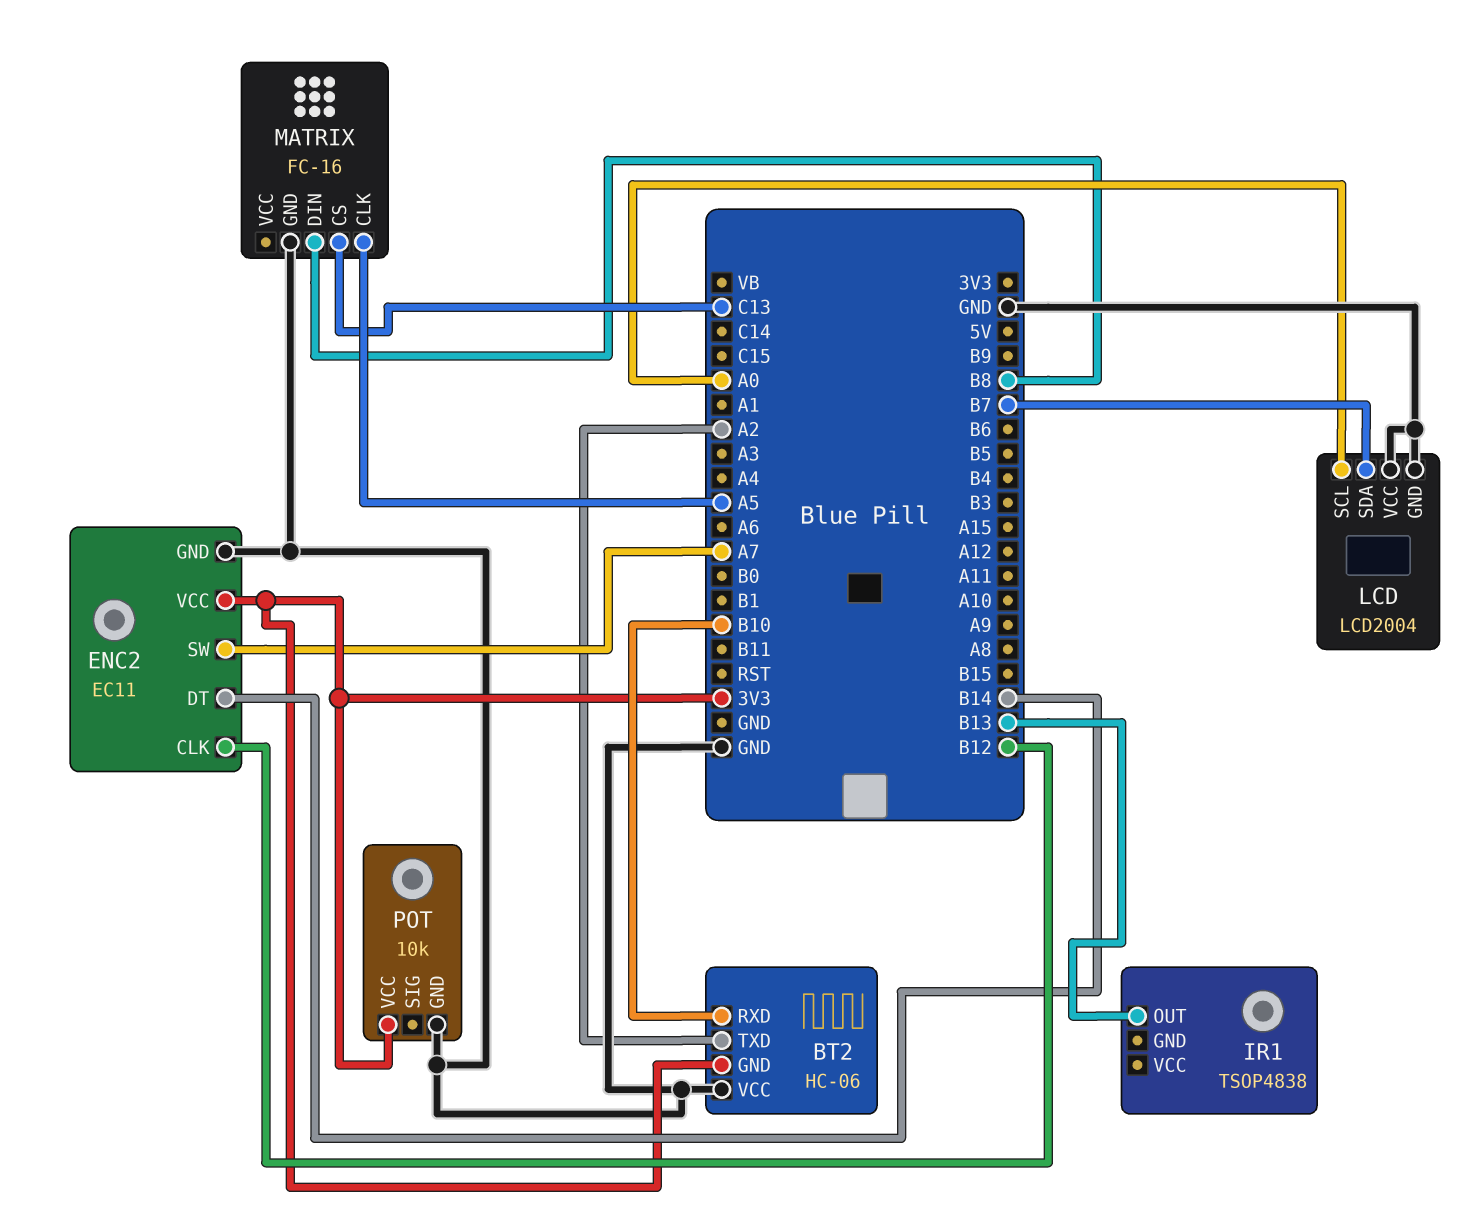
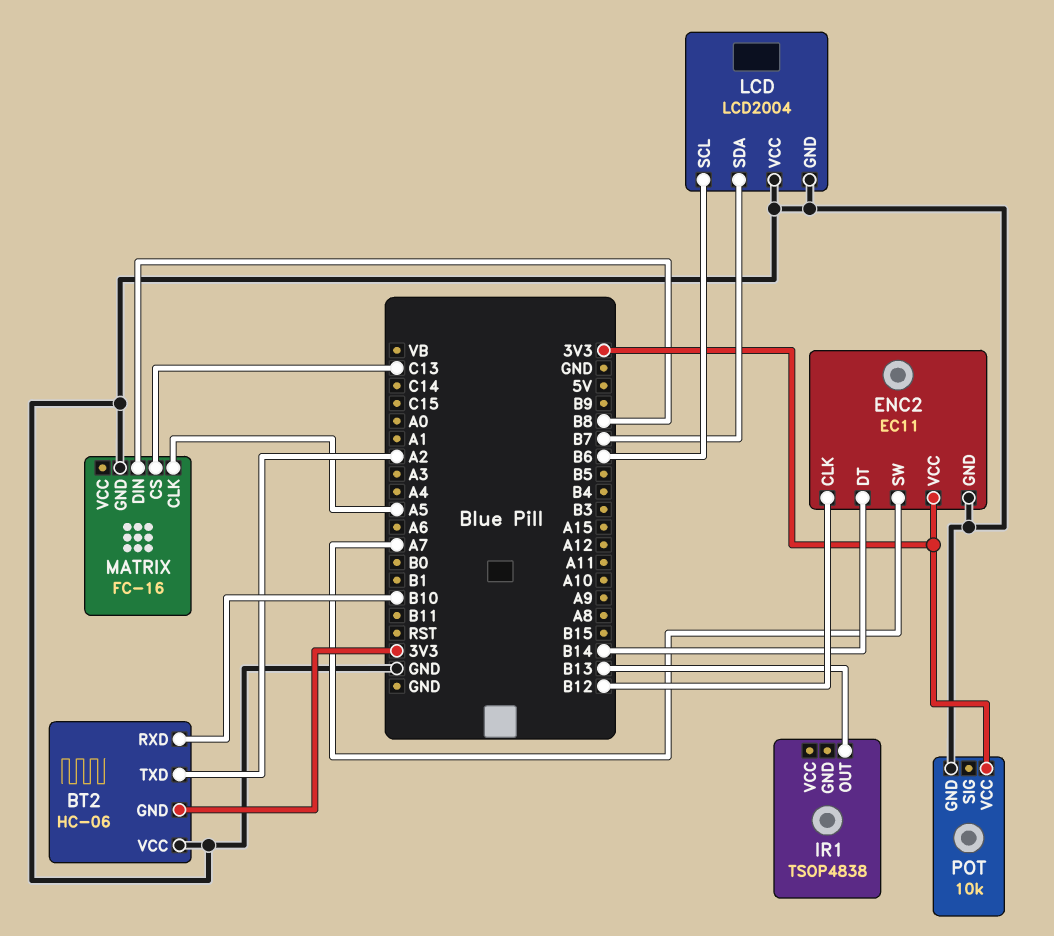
LCD pin SCL: A0 -> B6

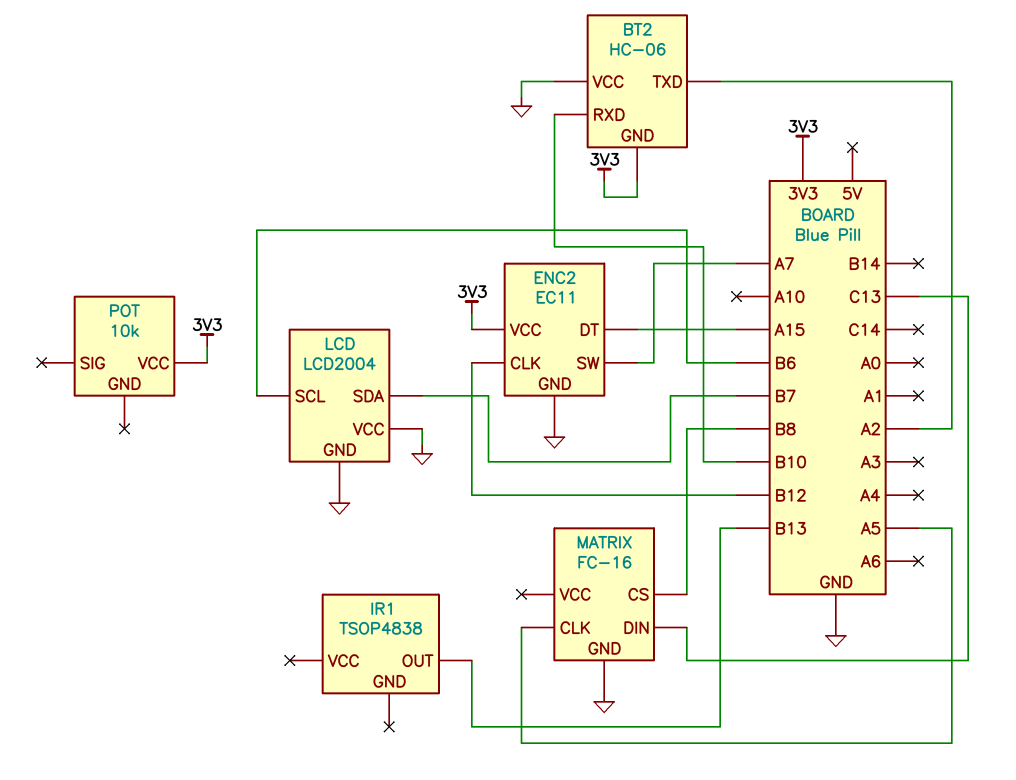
ENC2 pin DT: B14 -> A15
MATRIX pin CS: C13 -> B8
MATRIX pin DIN: B8 -> C13
POT pin GND: GND -> none

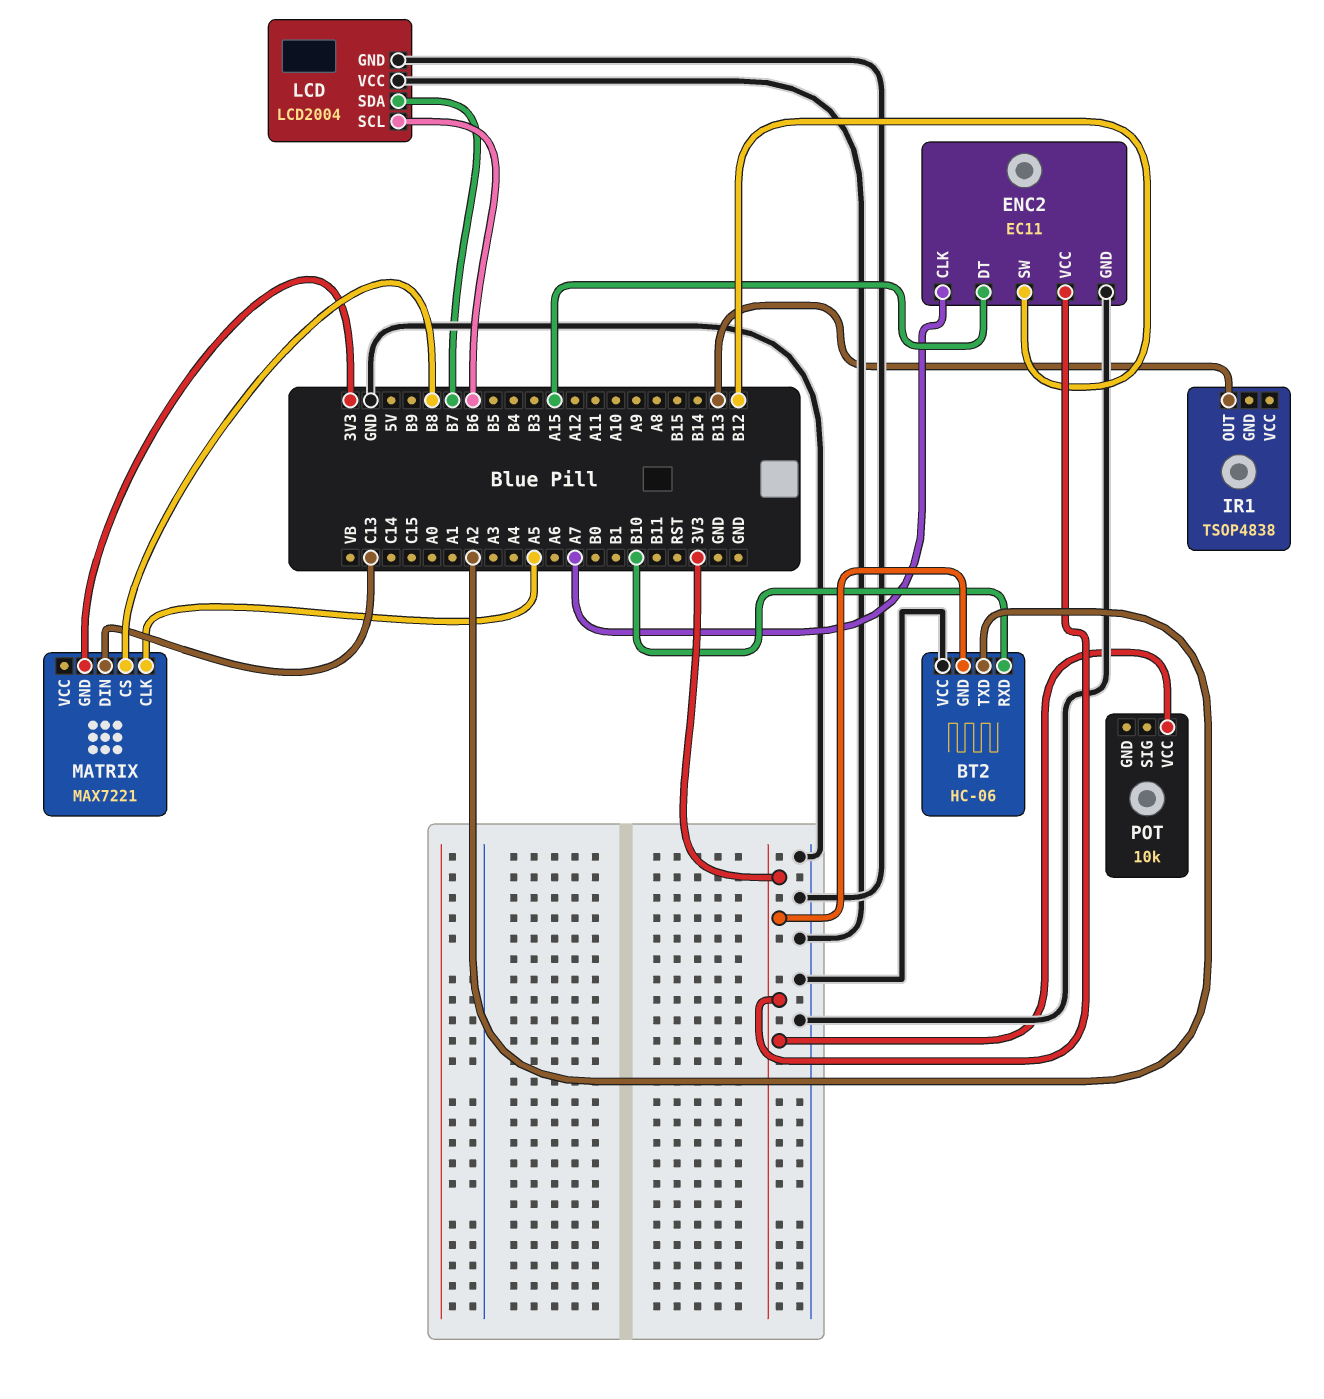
ENC2 pin CLK: B12 -> A7
ENC2 pin SW: A7 -> B12
MATRIX: FC-16 -> MAX7221
MATRIX pin GND: GND -> 3V3

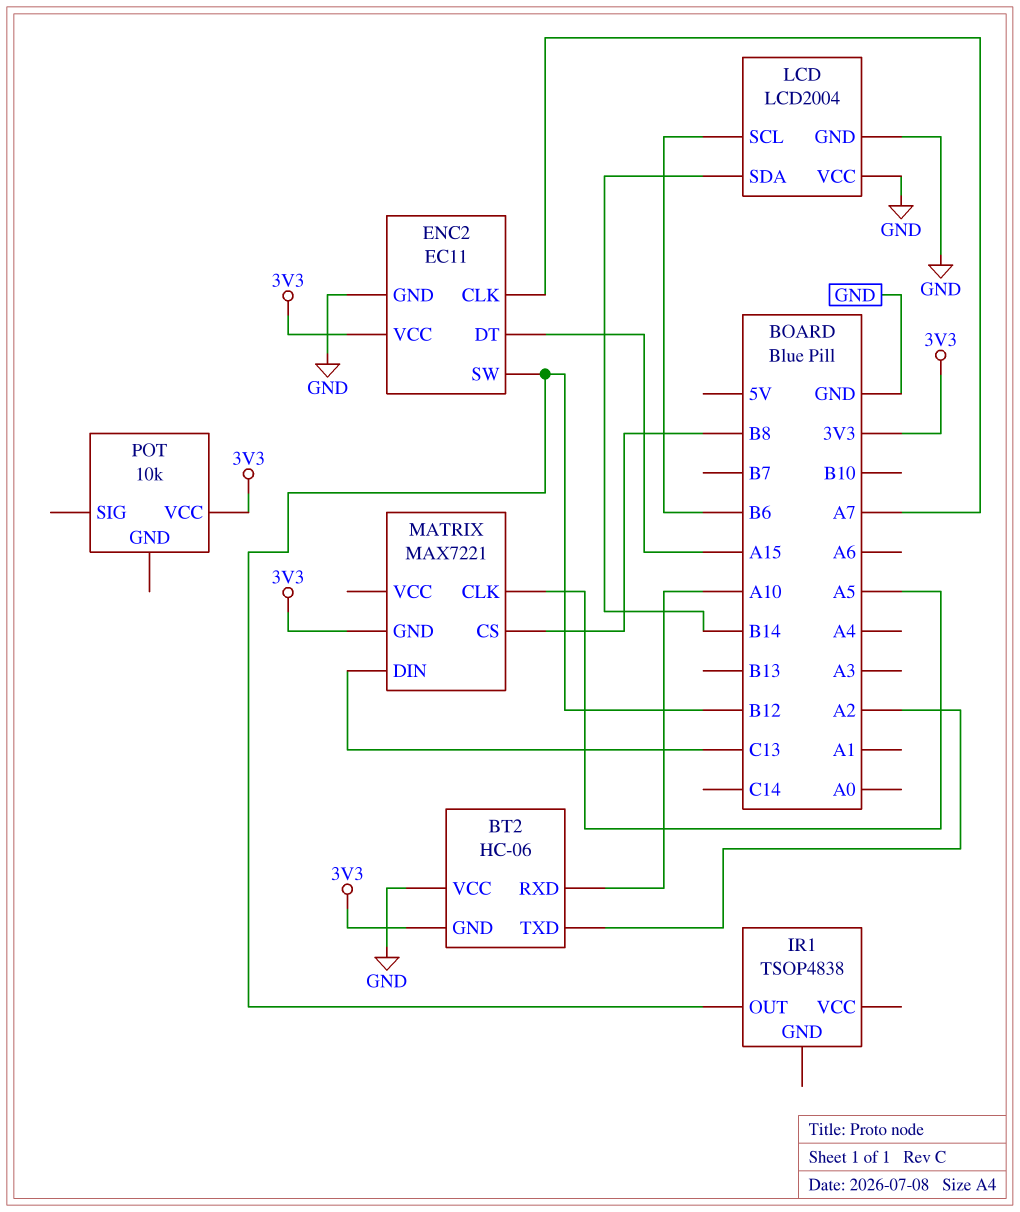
BT2 pin RXD: B10 -> A10
IR1 pin OUT: B13 -> B12
LCD pin SDA: B7 -> B14

